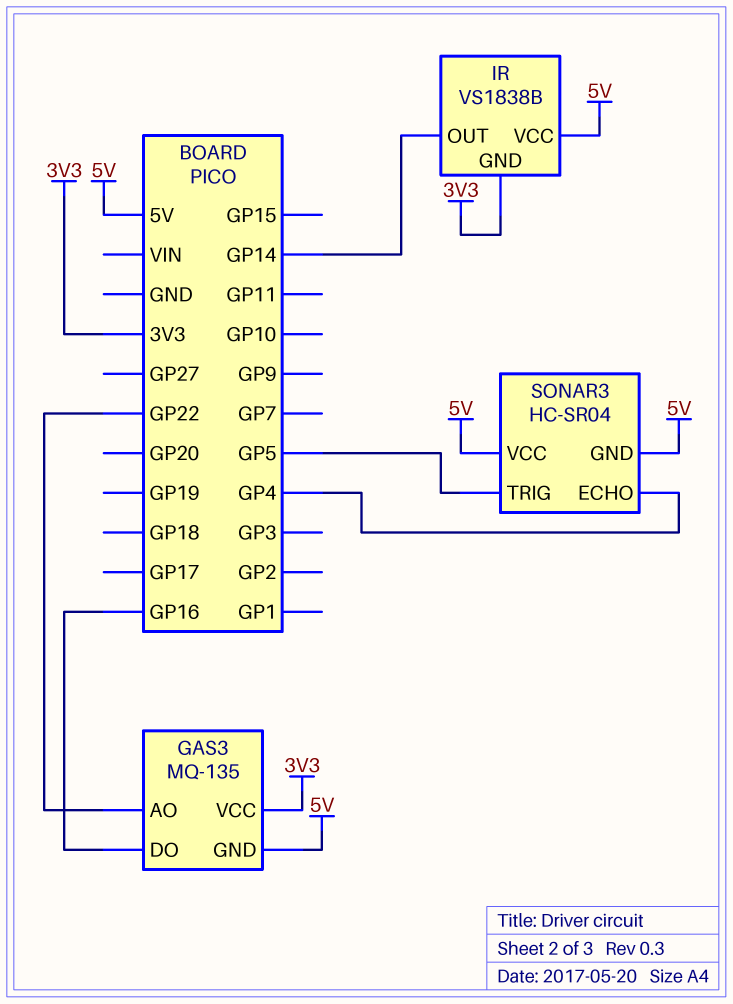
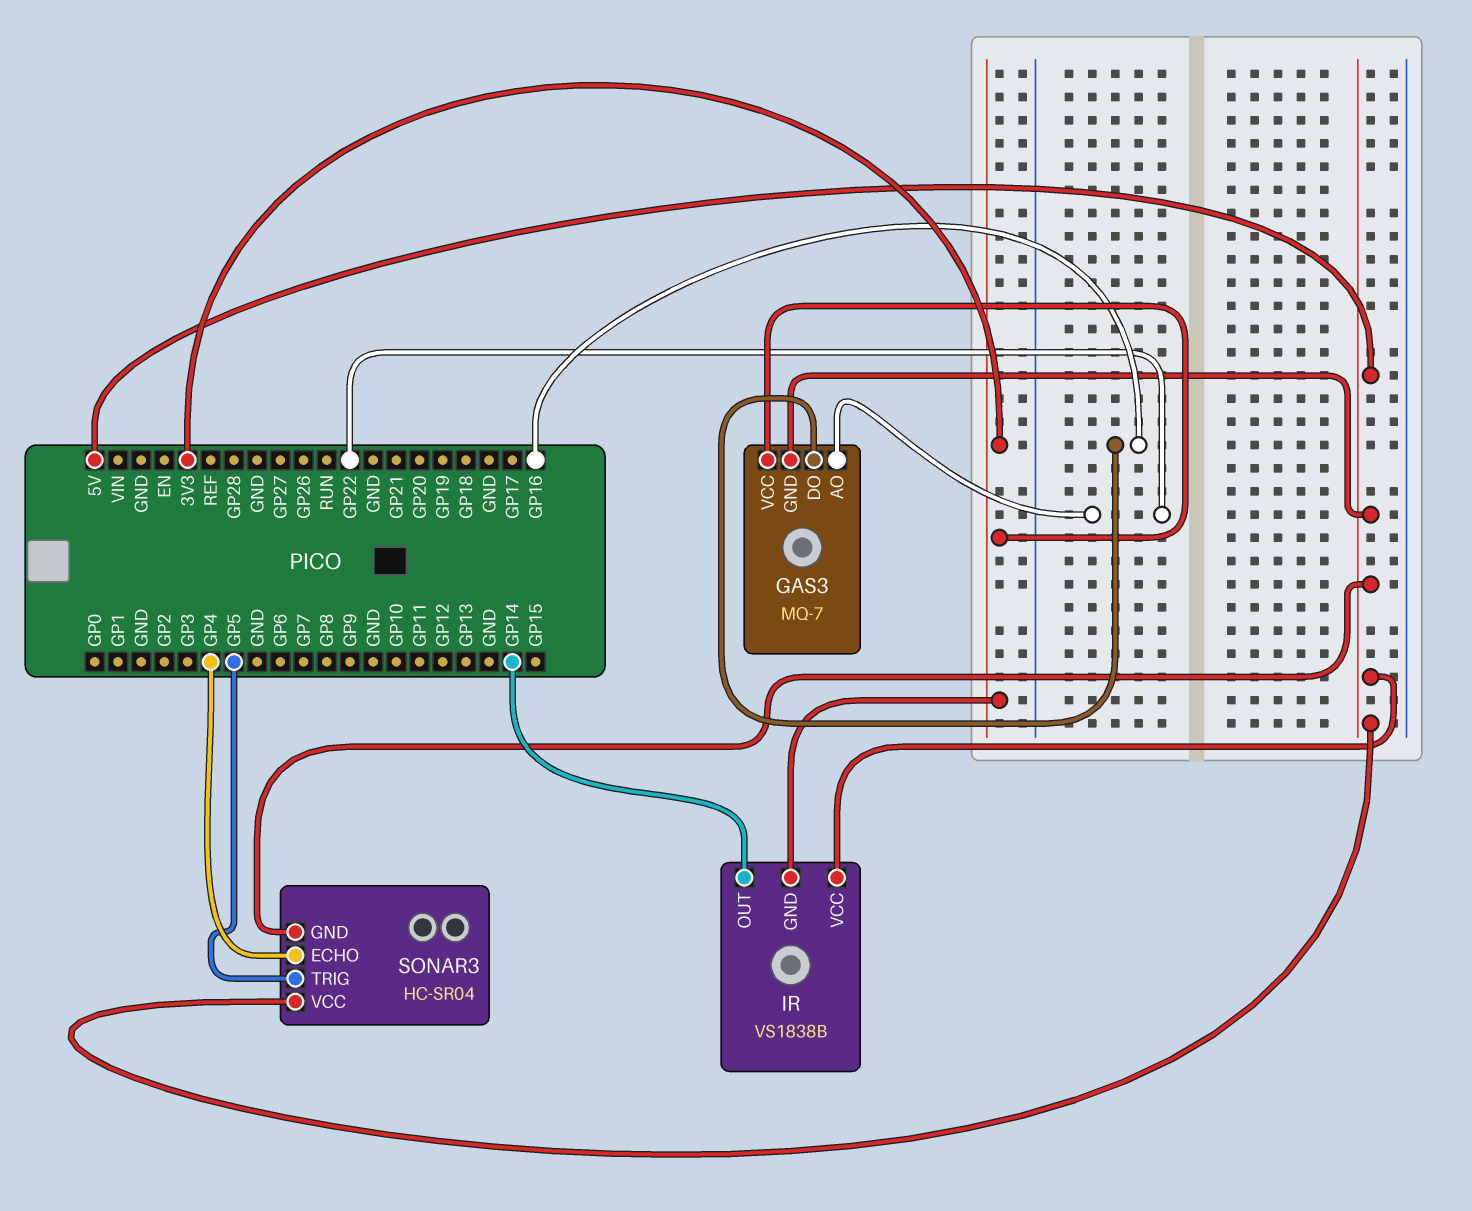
GAS3: MQ-135 -> MQ-7

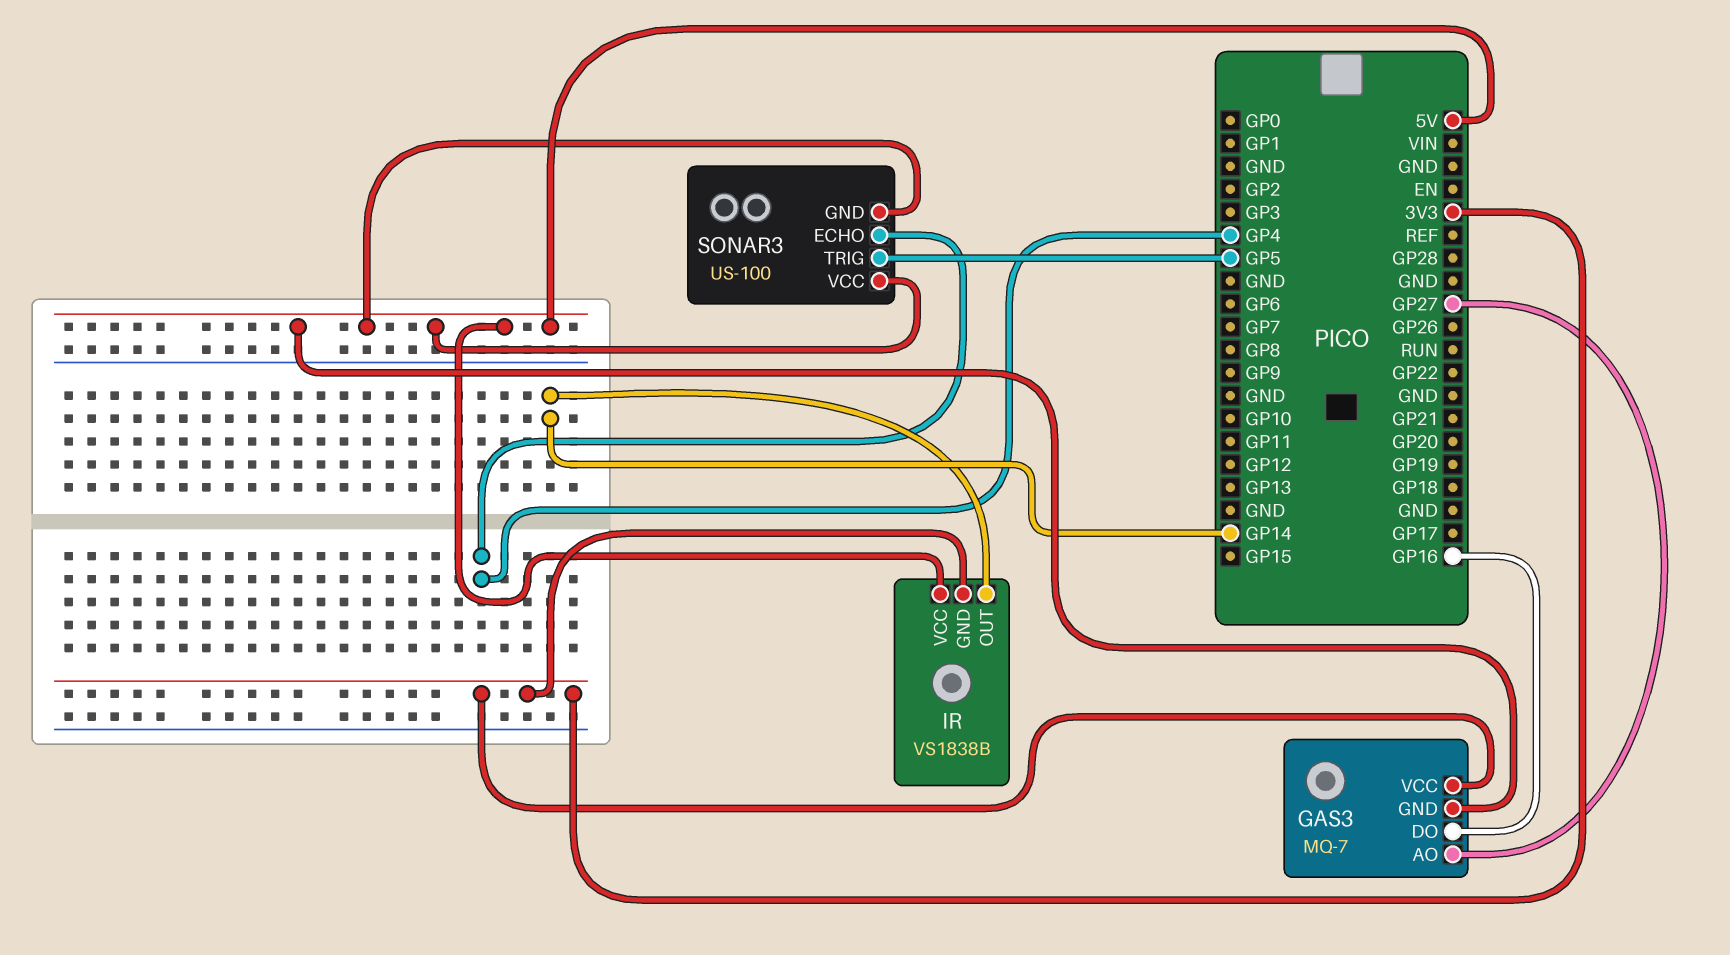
GAS3 pin AO: GP22 -> GP27
SONAR3: HC-SR04 -> US-100

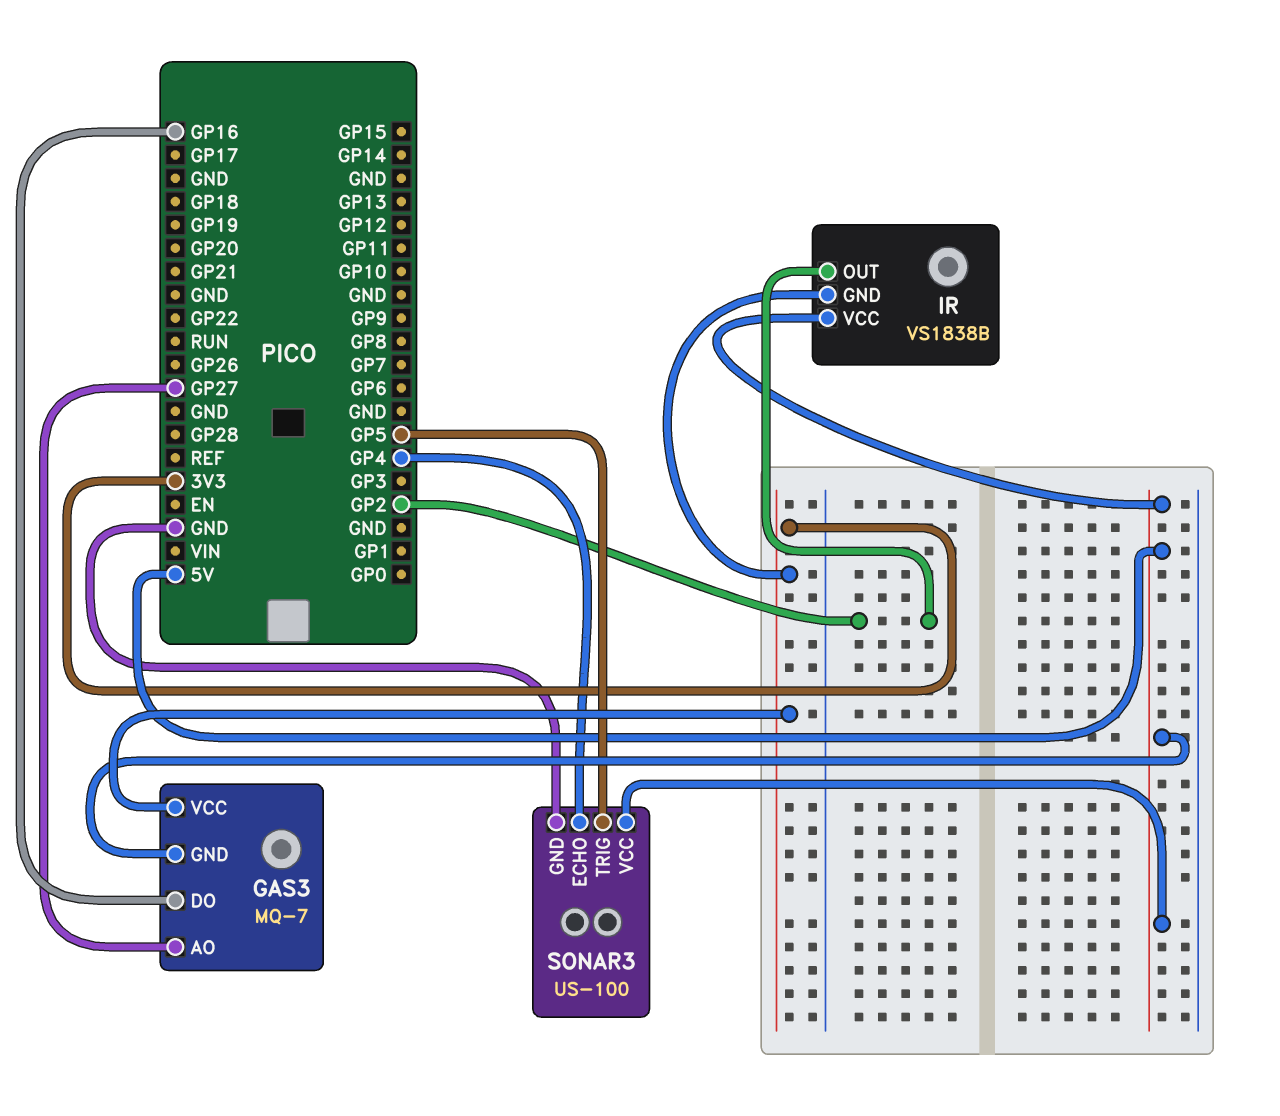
IR pin OUT: GP14 -> GP2
SONAR3 pin GND: 5V -> GND

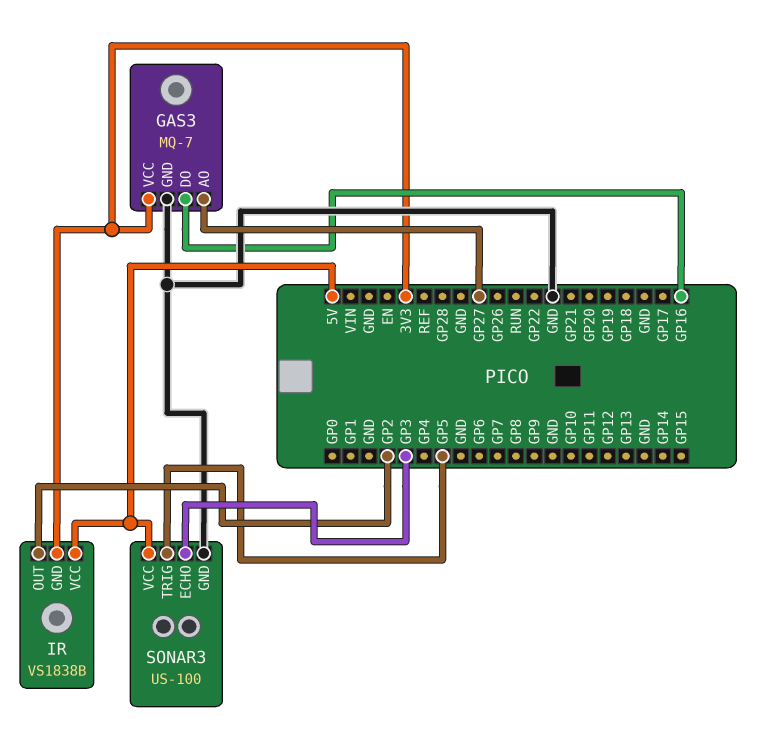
GAS3 pin GND: 5V -> GND
SONAR3 pin ECHO: GP4 -> GP3

